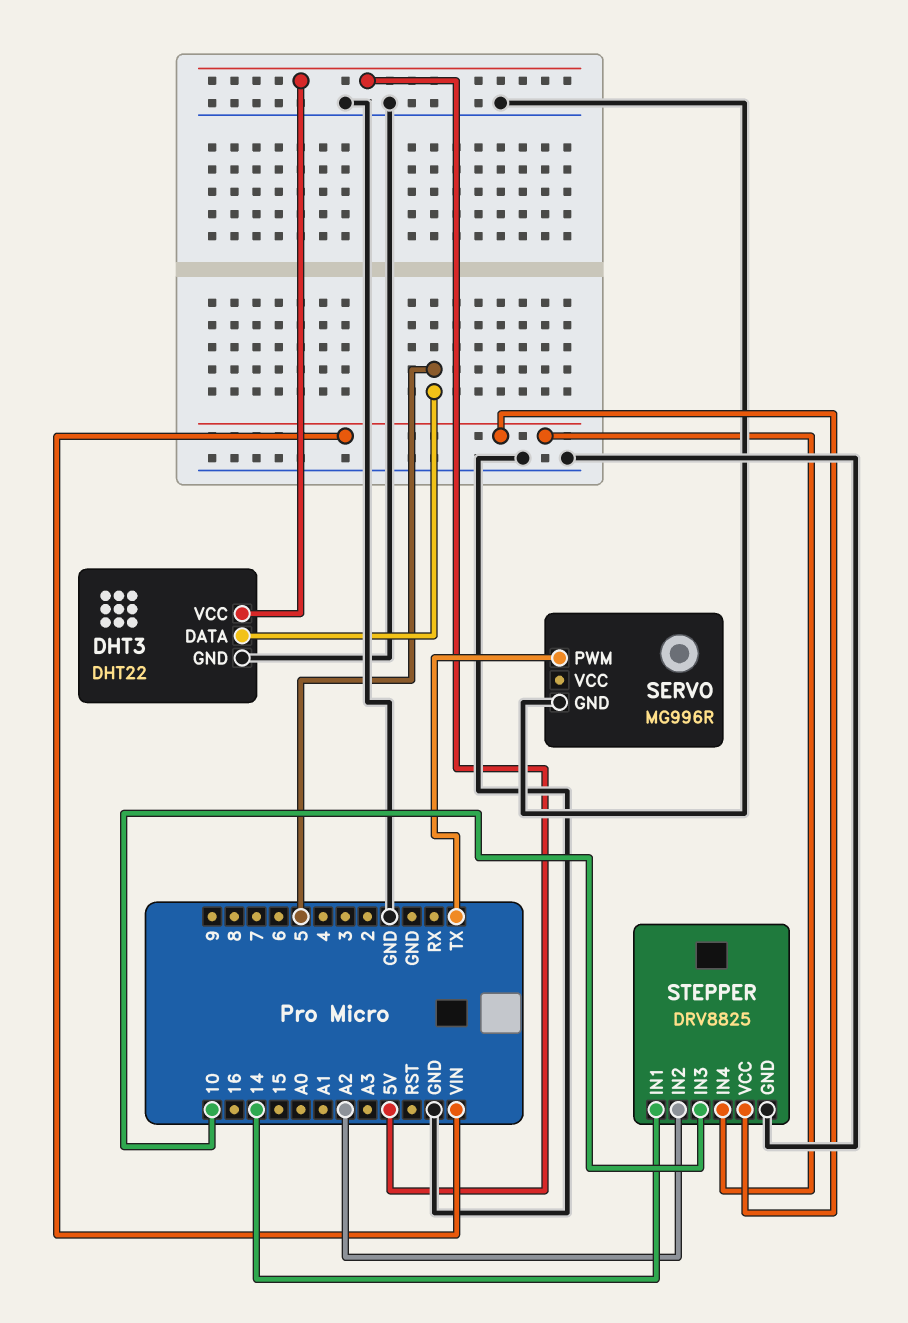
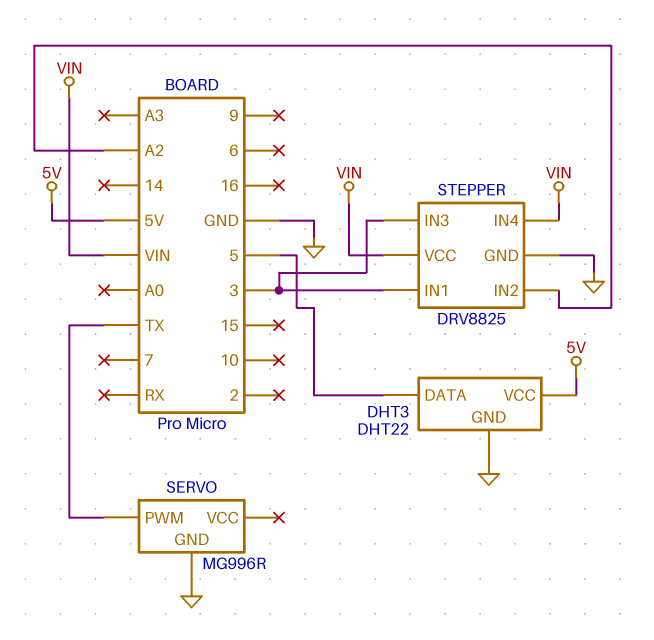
STEPPER pin IN1: 14 -> 3
STEPPER pin IN3: 10 -> 3

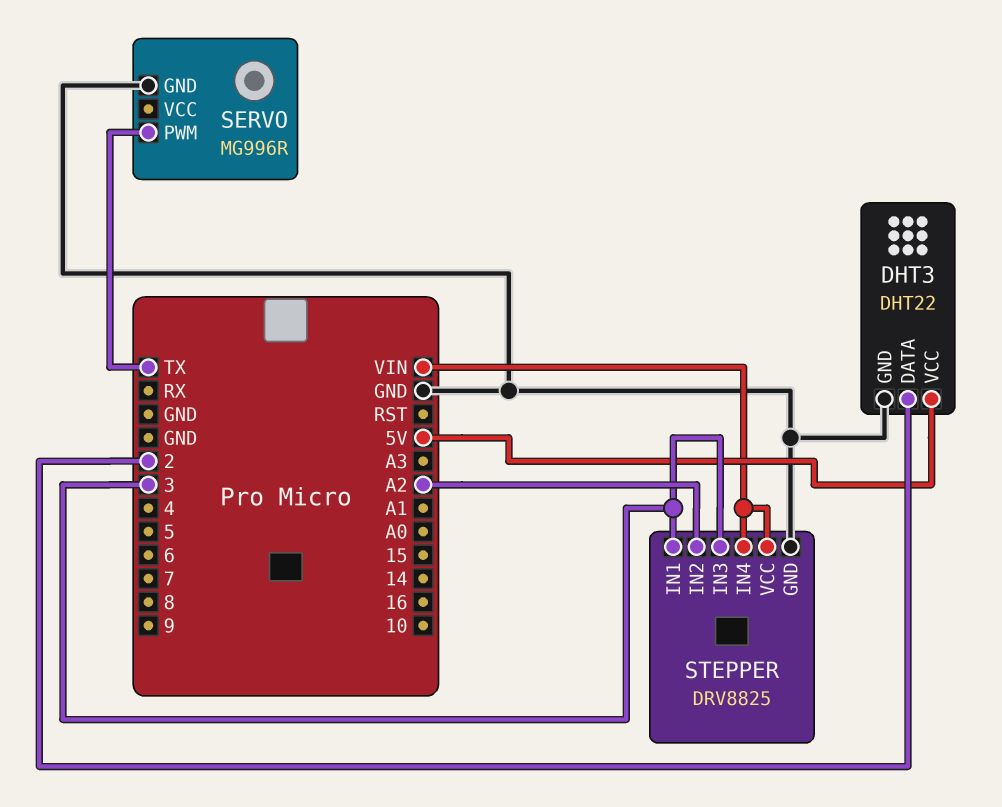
DHT3 pin DATA: 5 -> 2

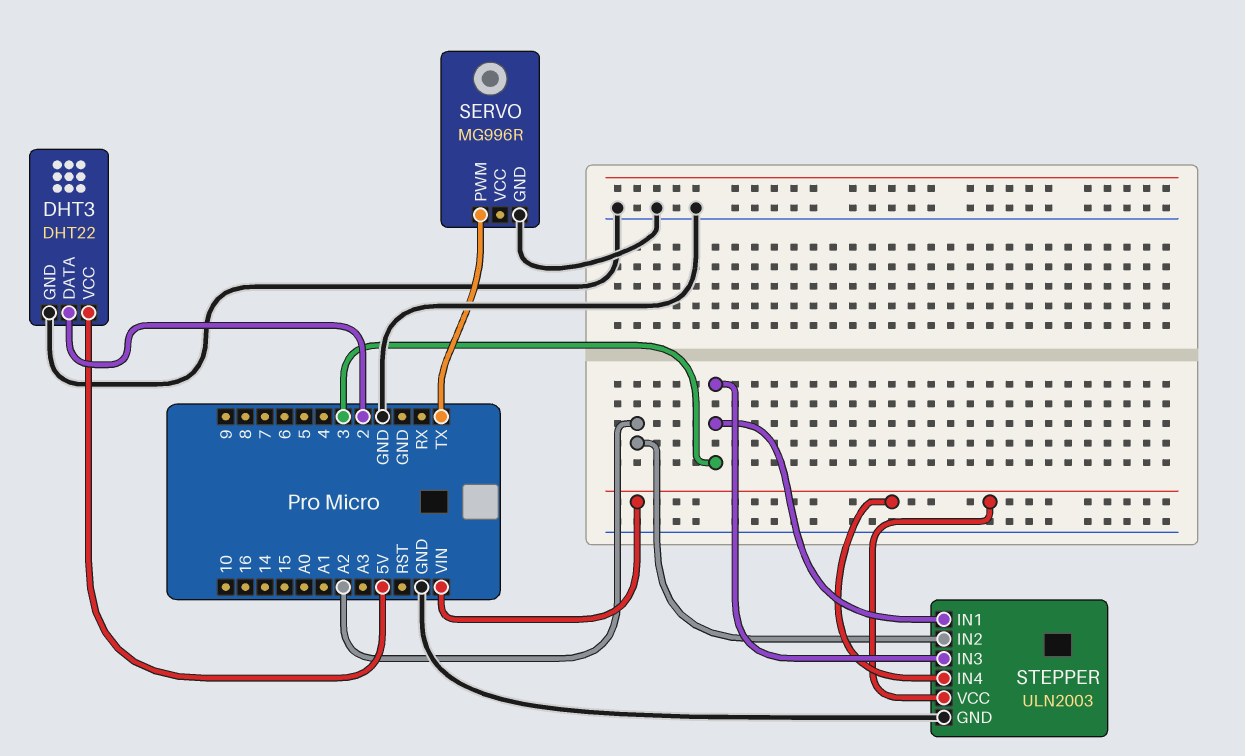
STEPPER: DRV8825 -> ULN2003

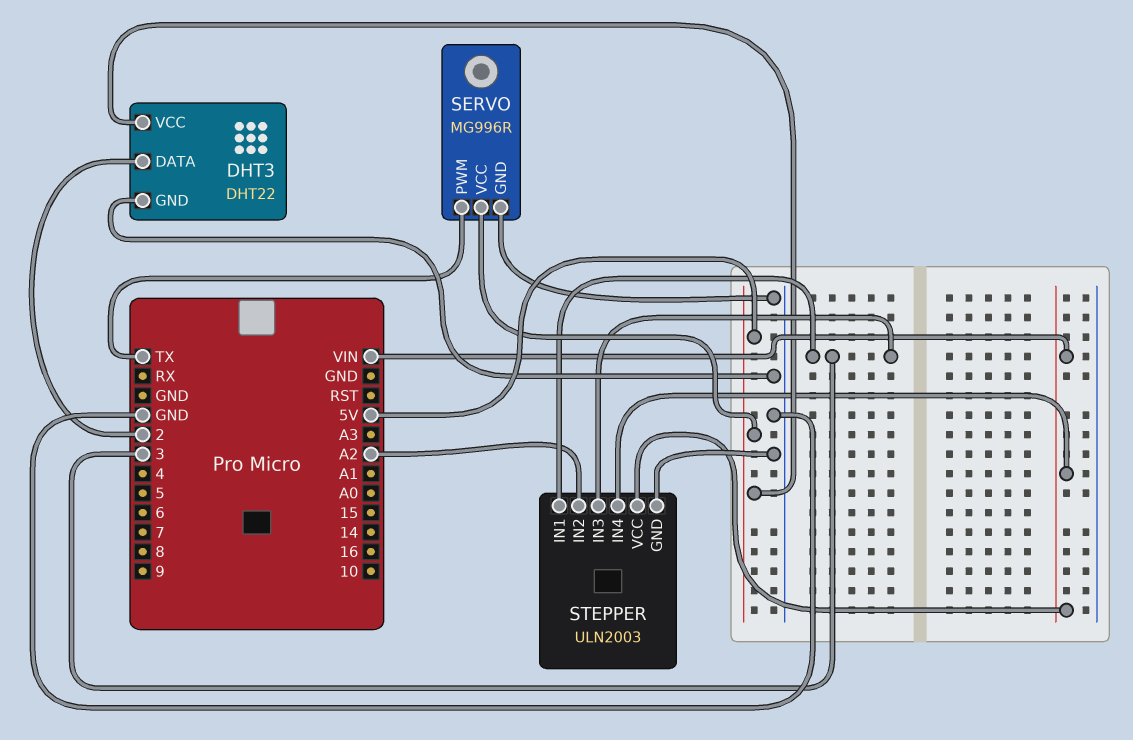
SERVO pin VCC: none -> 5V

